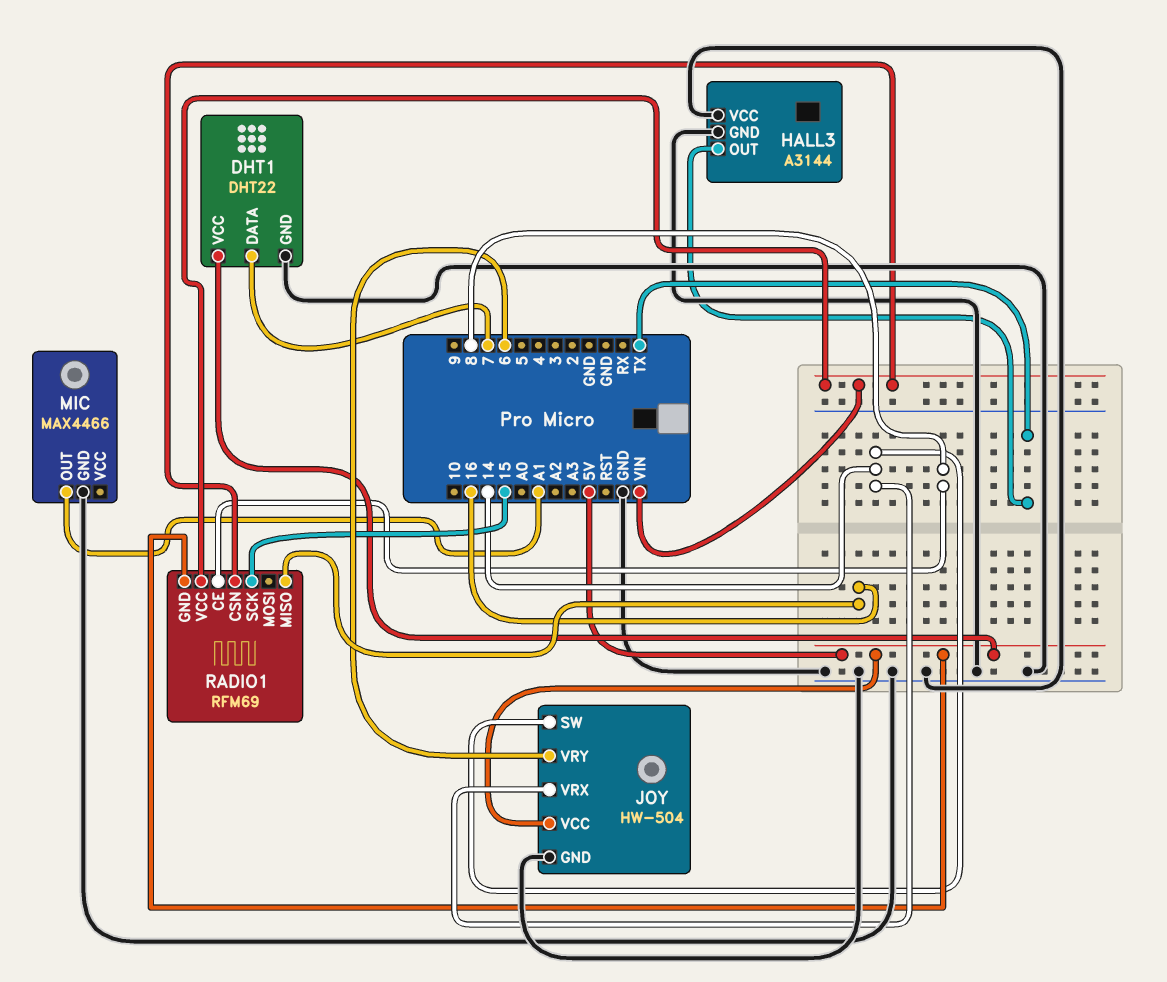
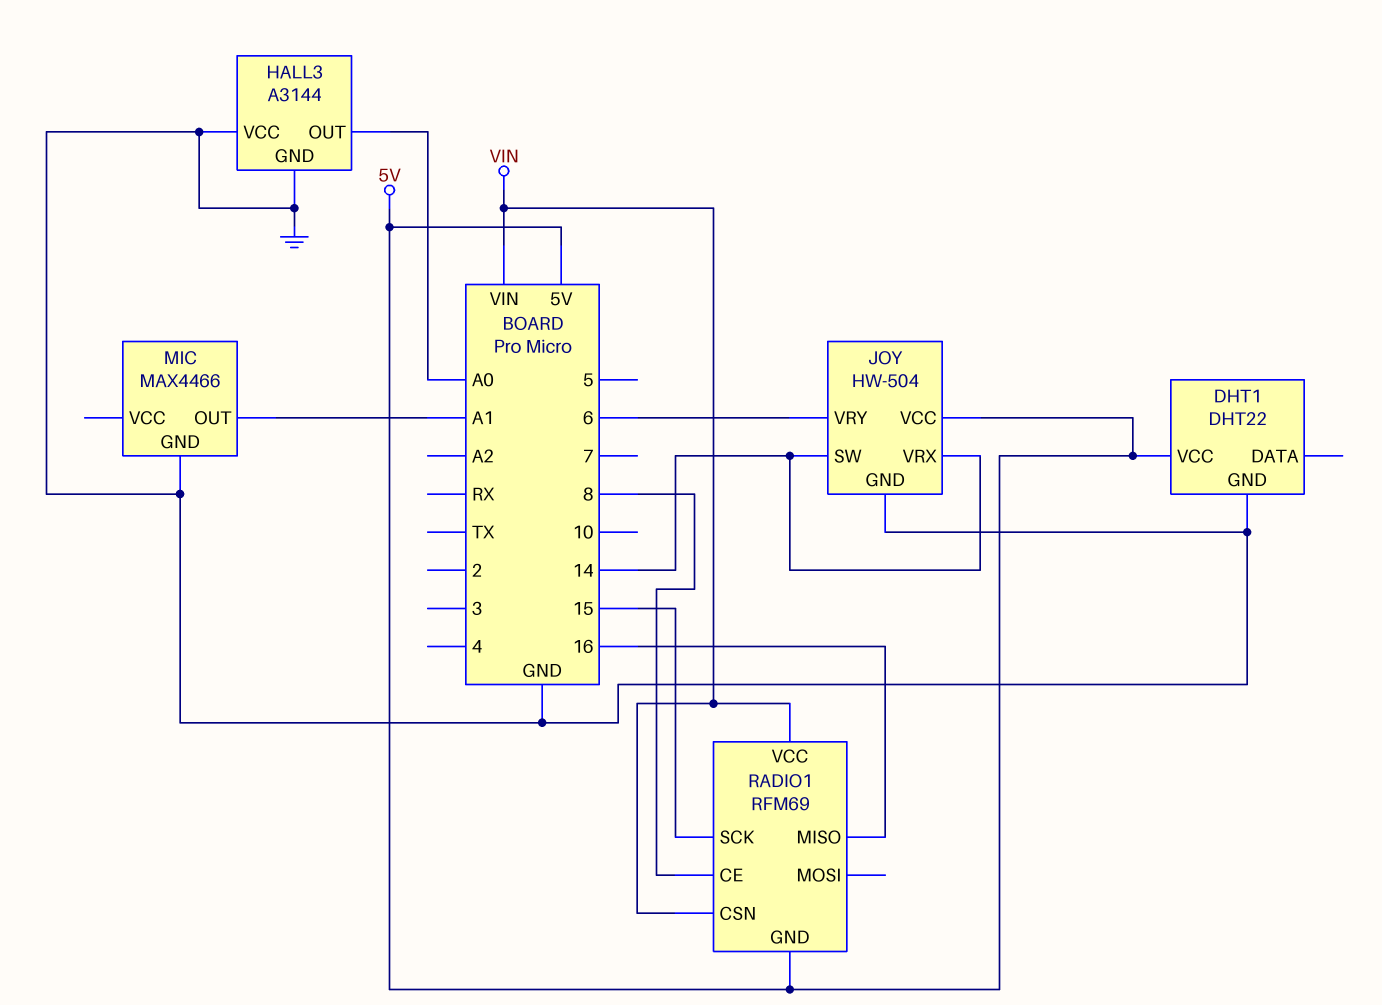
DHT1 pin DATA: 7 -> none
HALL3 pin OUT: TX -> A0

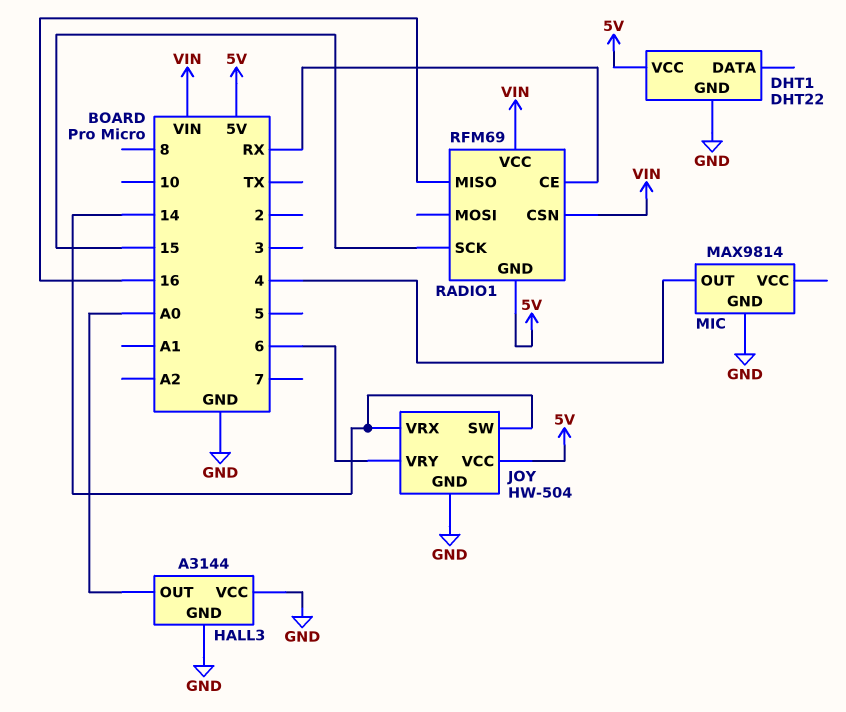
MIC: MAX4466 -> MAX9814
MIC pin OUT: A1 -> 4
RADIO1 pin CE: 8 -> RX

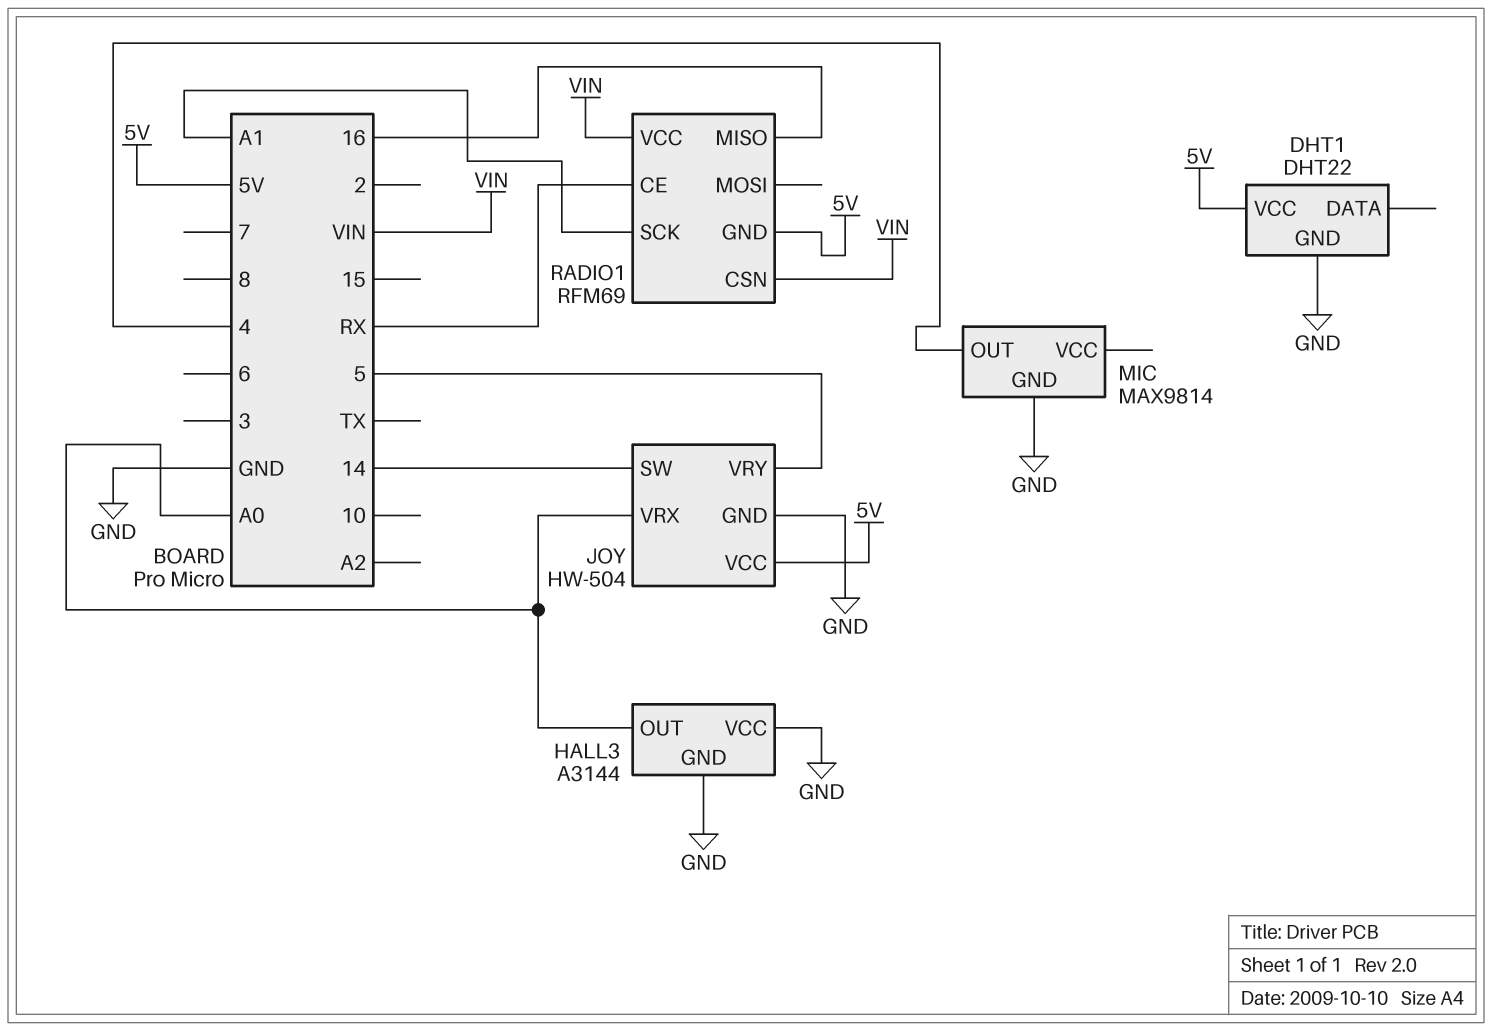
JOY pin VRX: 14 -> A0
JOY pin VRY: 6 -> 5
RADIO1 pin SCK: 15 -> A1

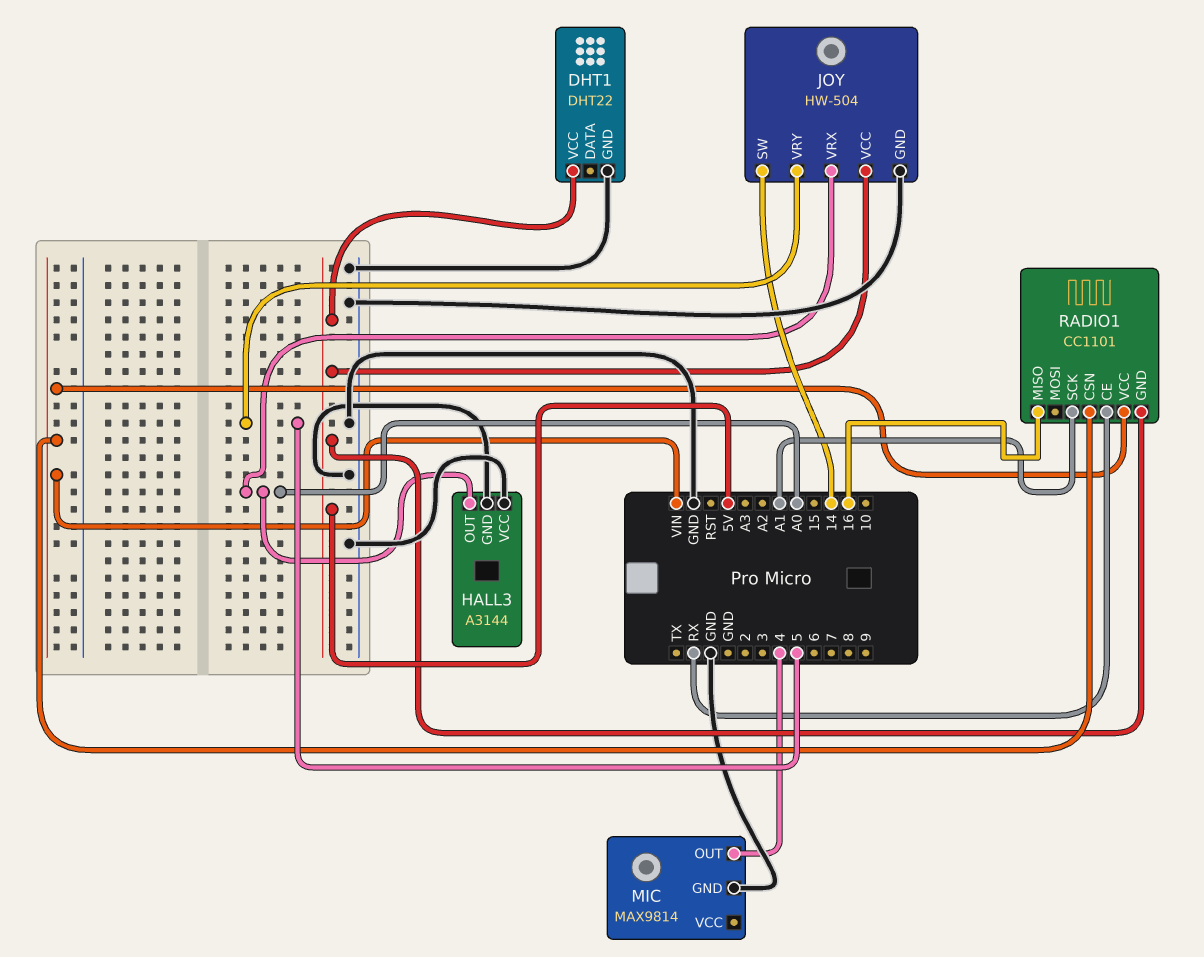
RADIO1: RFM69 -> CC1101

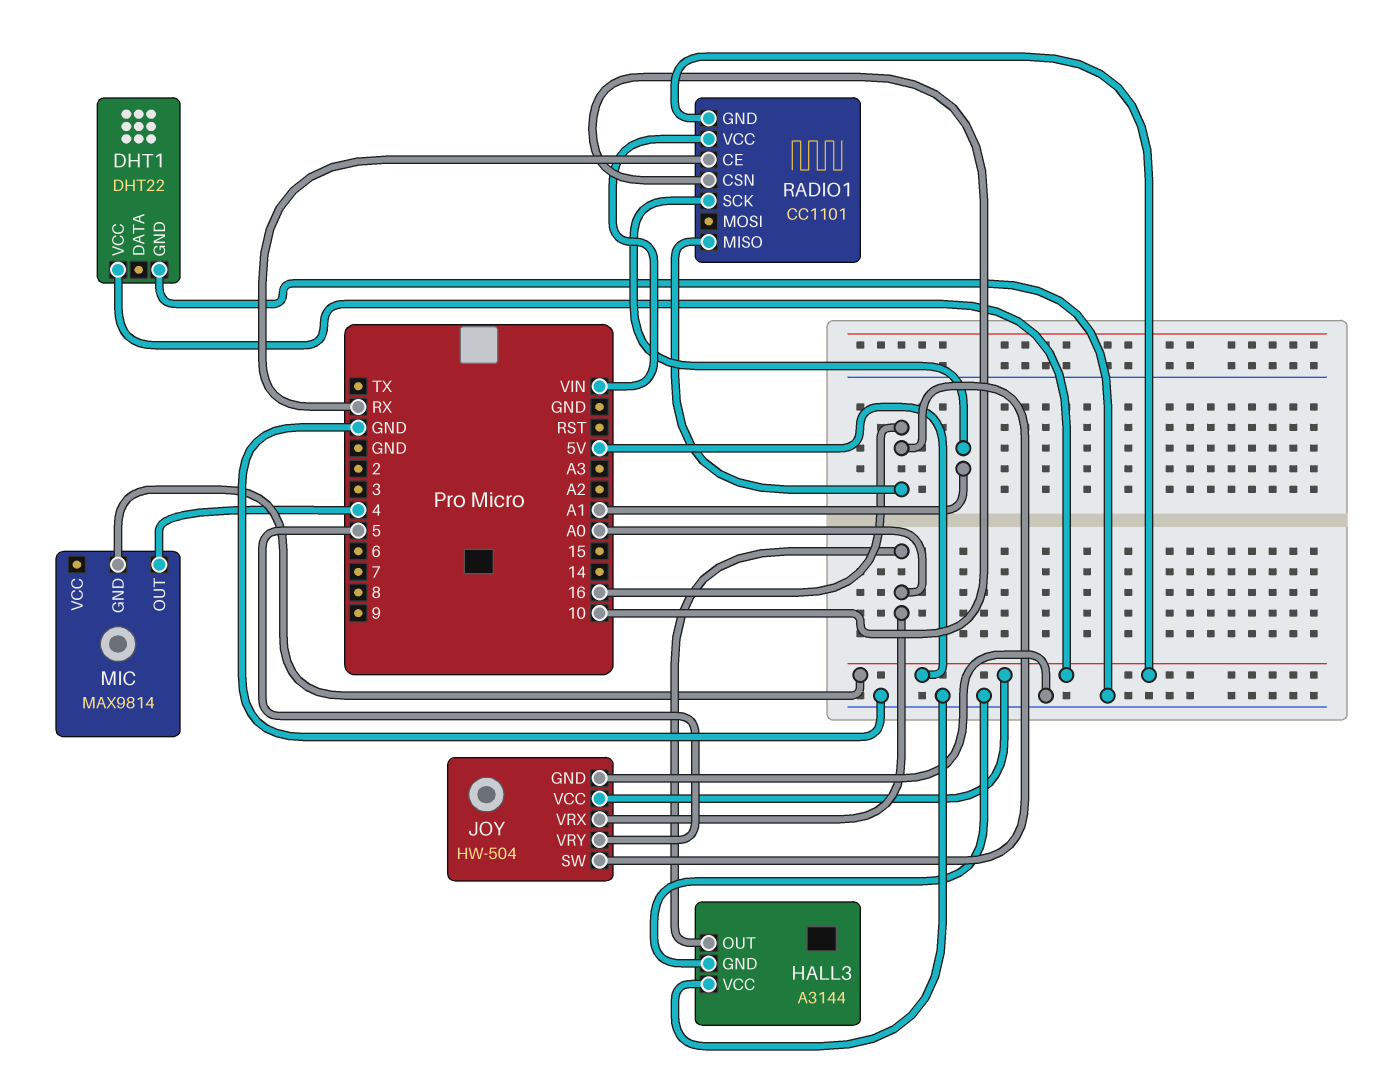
JOY pin SW: 14 -> 16
MIC pin GND: GND -> 5V
RADIO1 pin CSN: VIN -> 10

